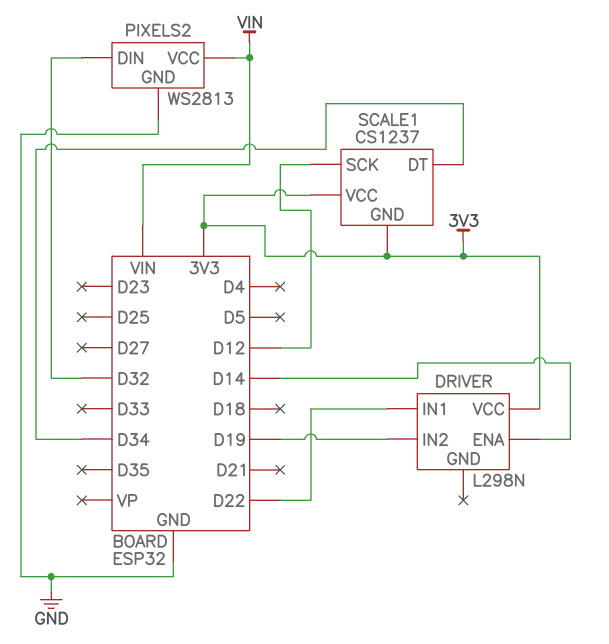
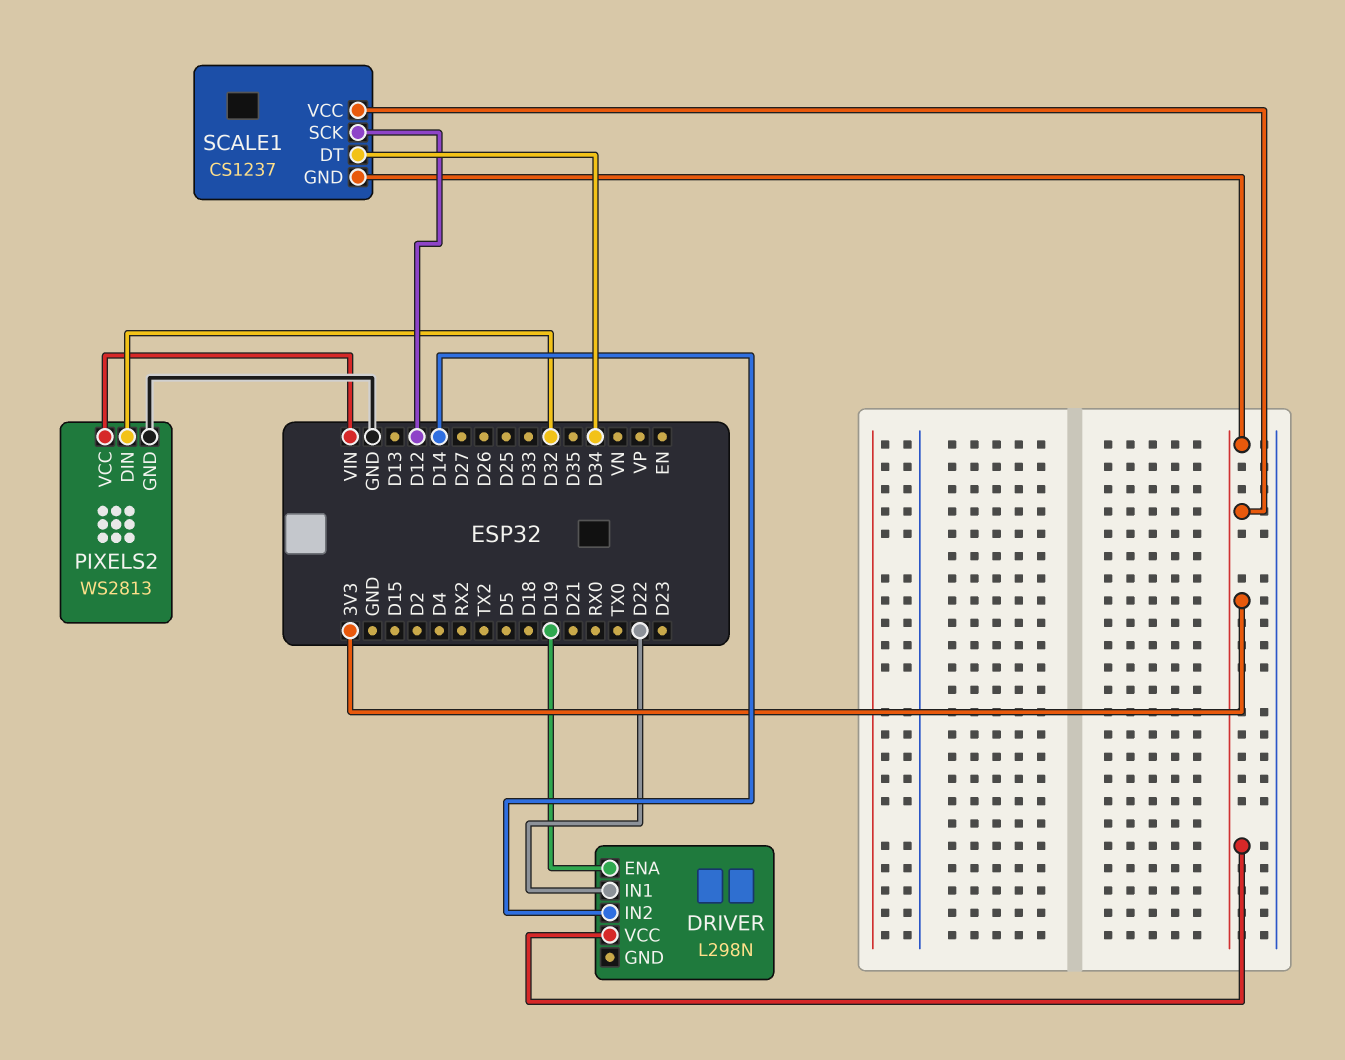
DRIVER pin ENA: D14 -> D19
DRIVER pin IN2: D19 -> D14

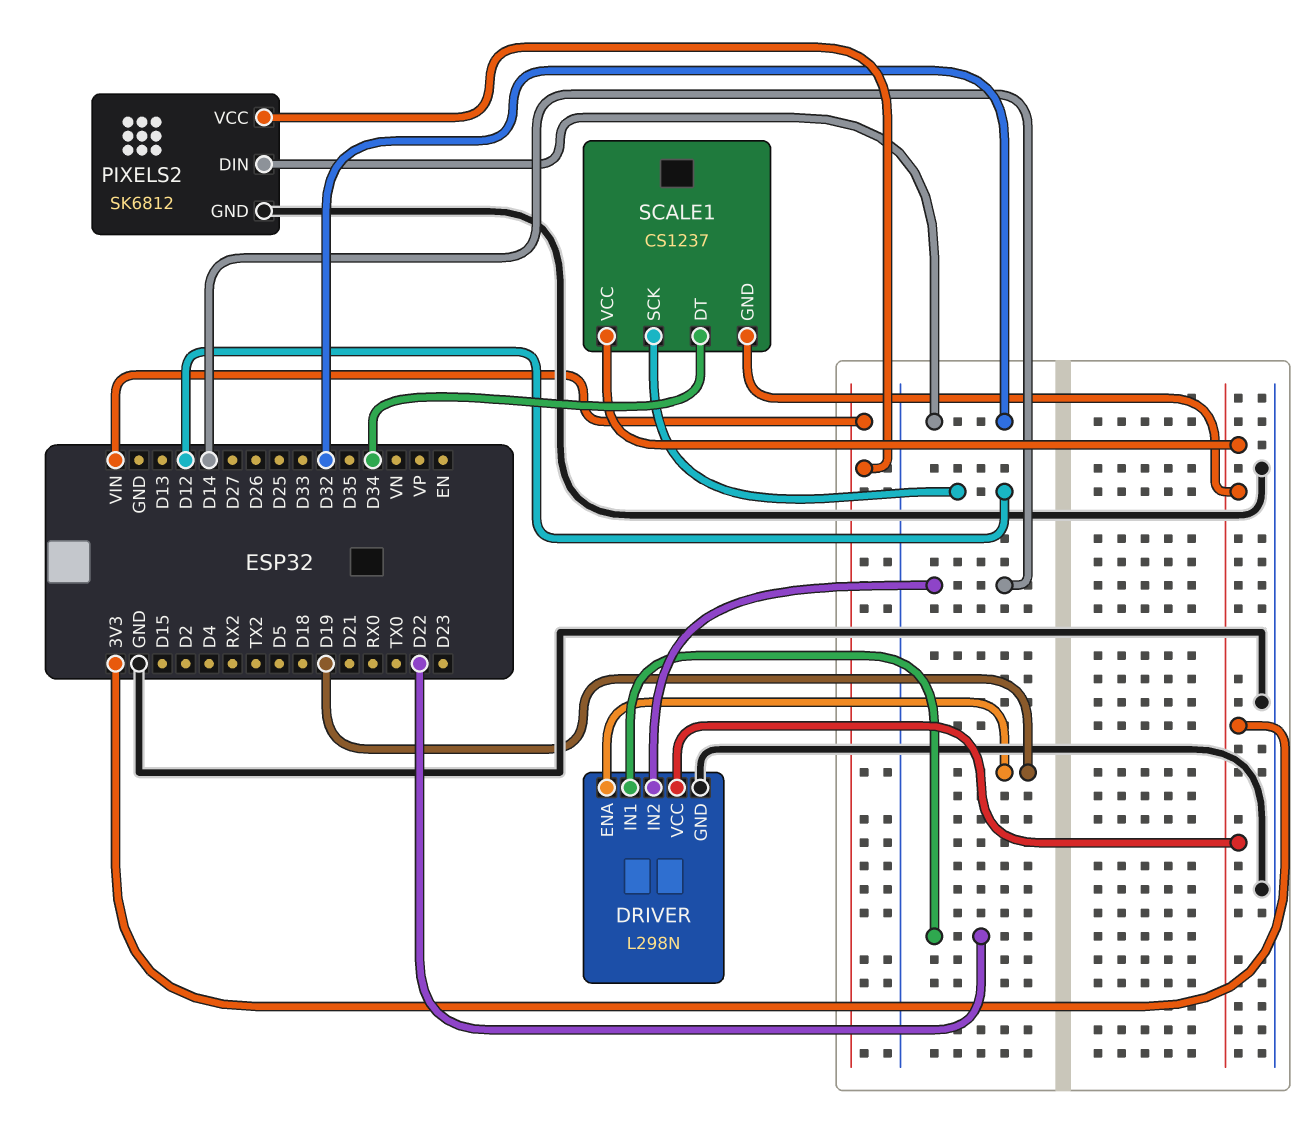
DRIVER pin GND: none -> GND
PIXELS2: WS2813 -> SK6812

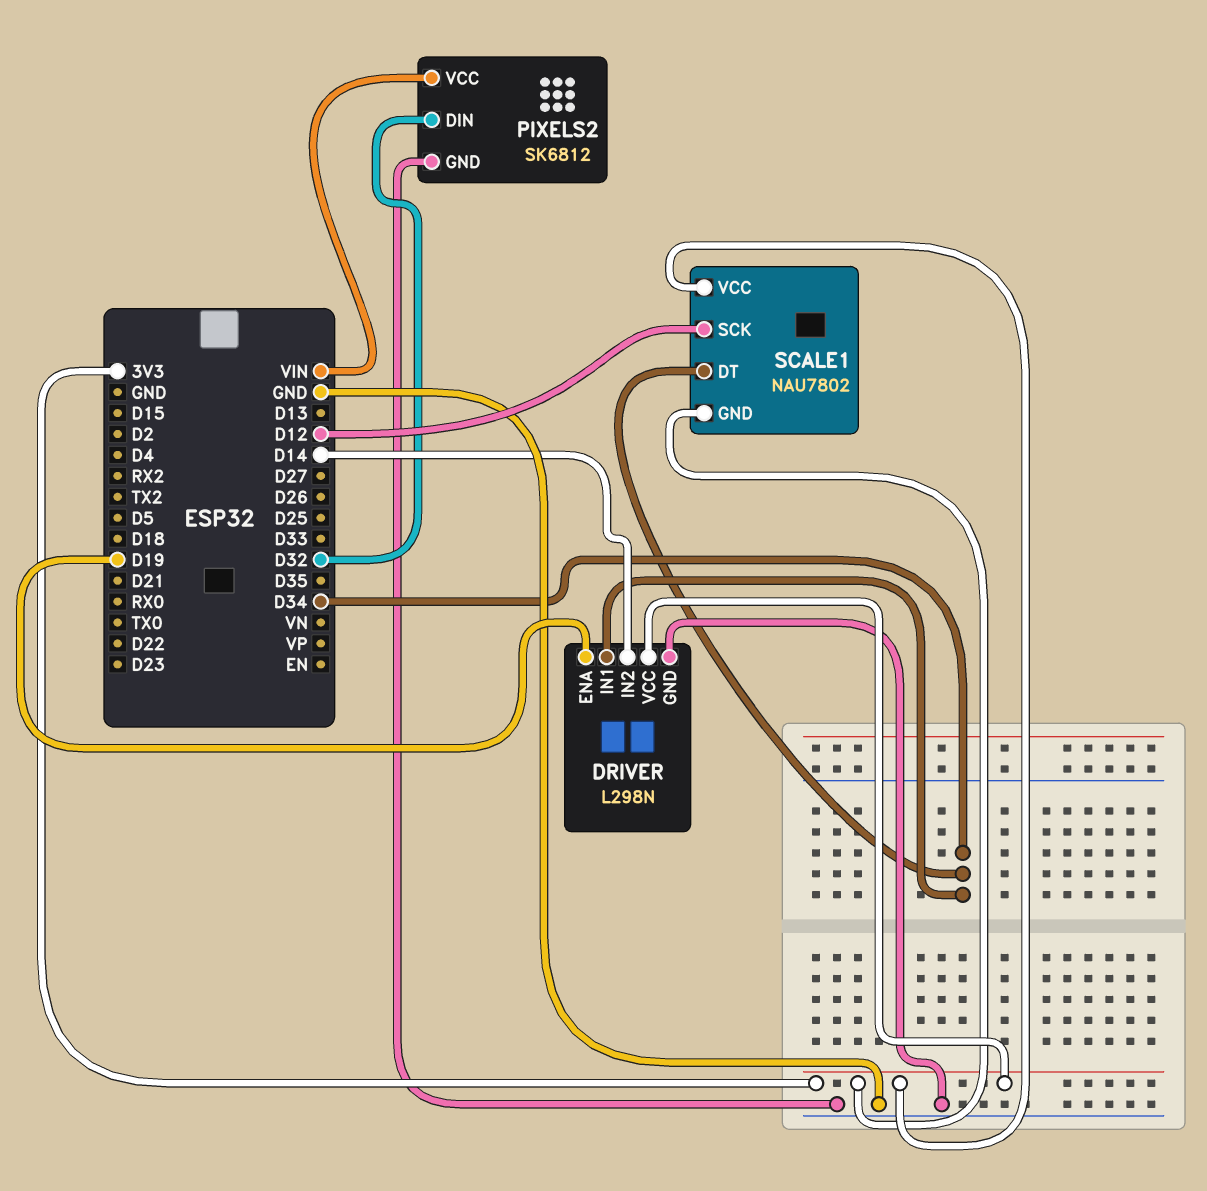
DRIVER pin IN1: D22 -> D34
SCALE1: CS1237 -> NAU7802

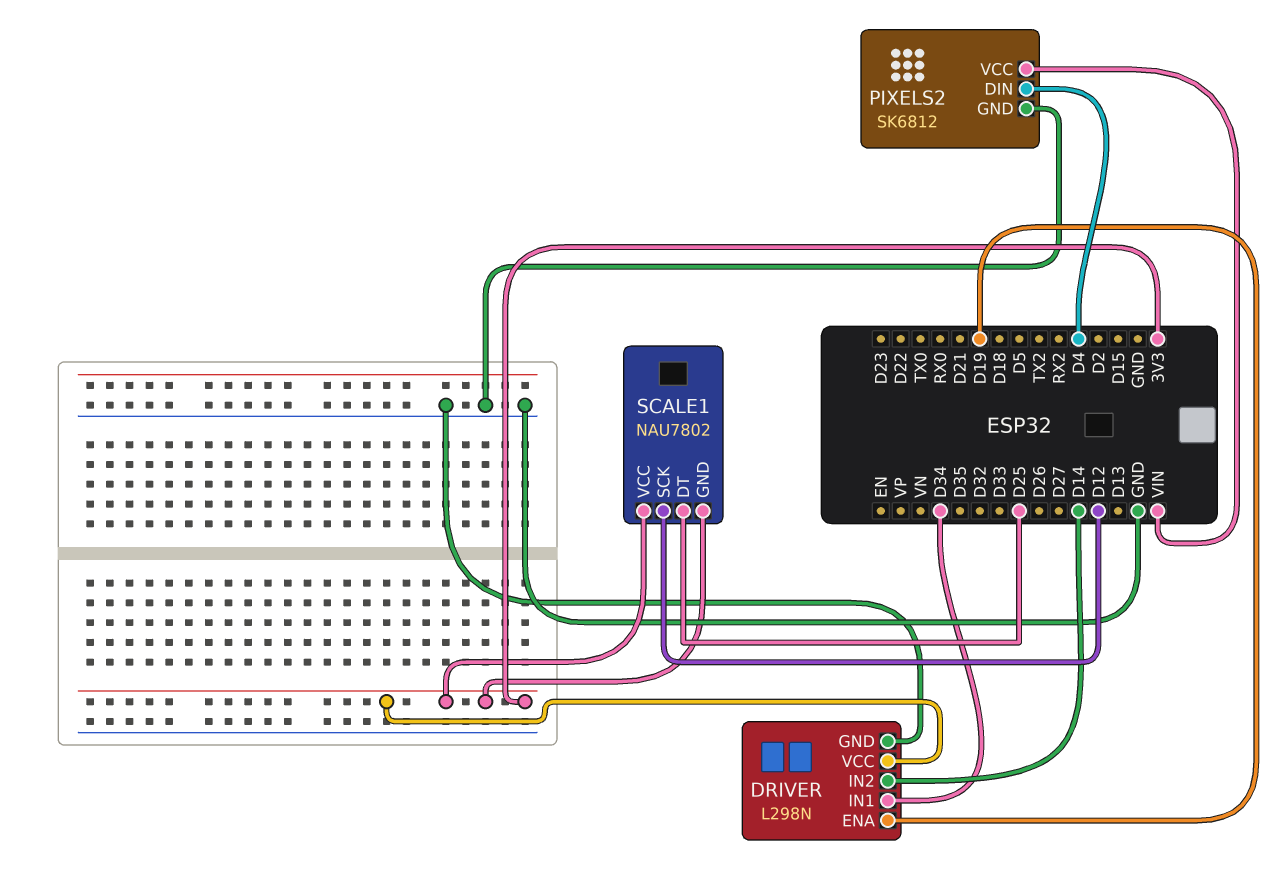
PIXELS2 pin DIN: D32 -> D4
SCALE1 pin DT: D34 -> D25

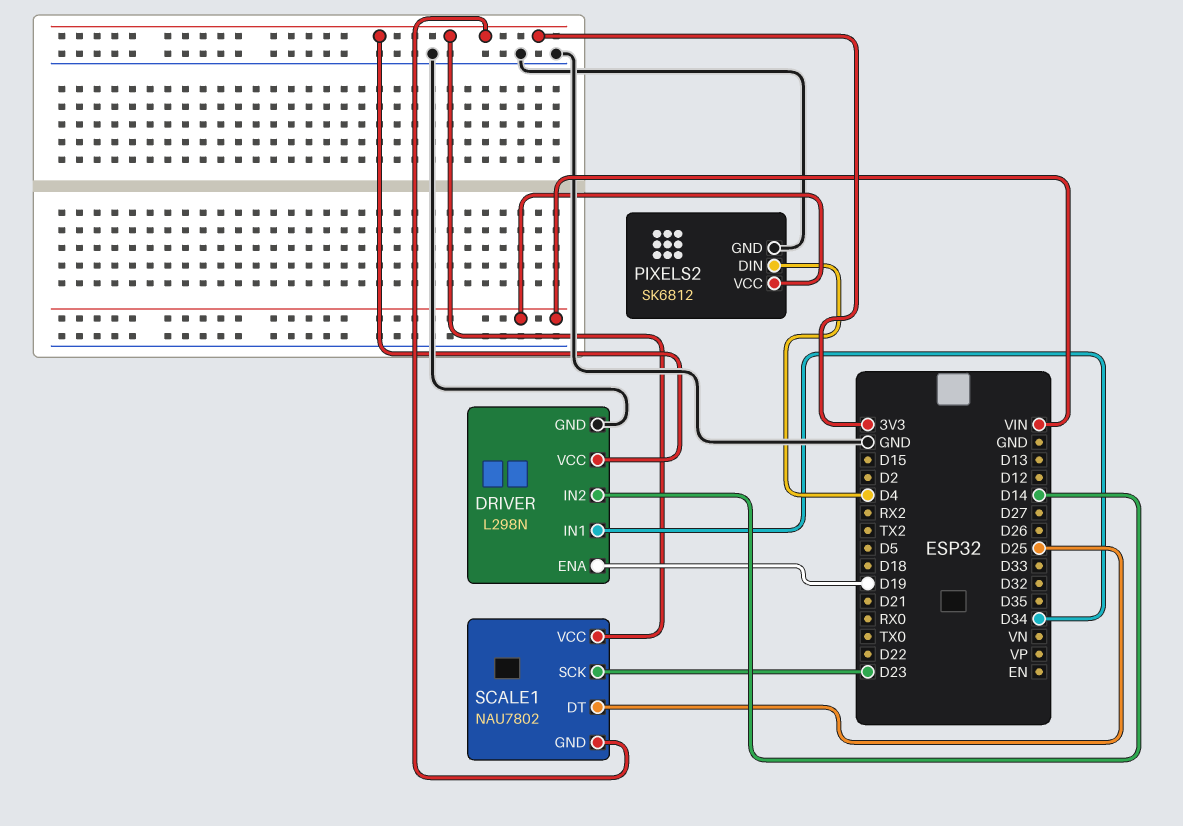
SCALE1 pin SCK: D12 -> D23

